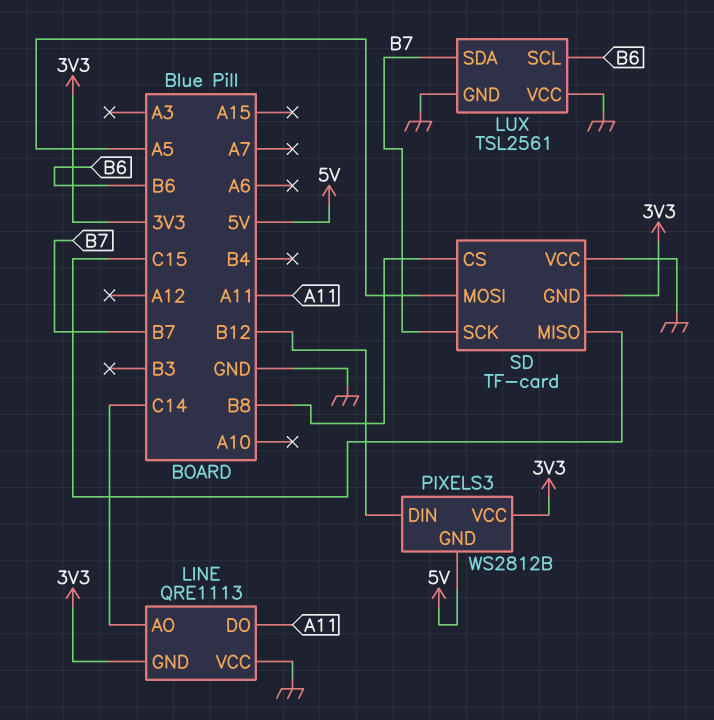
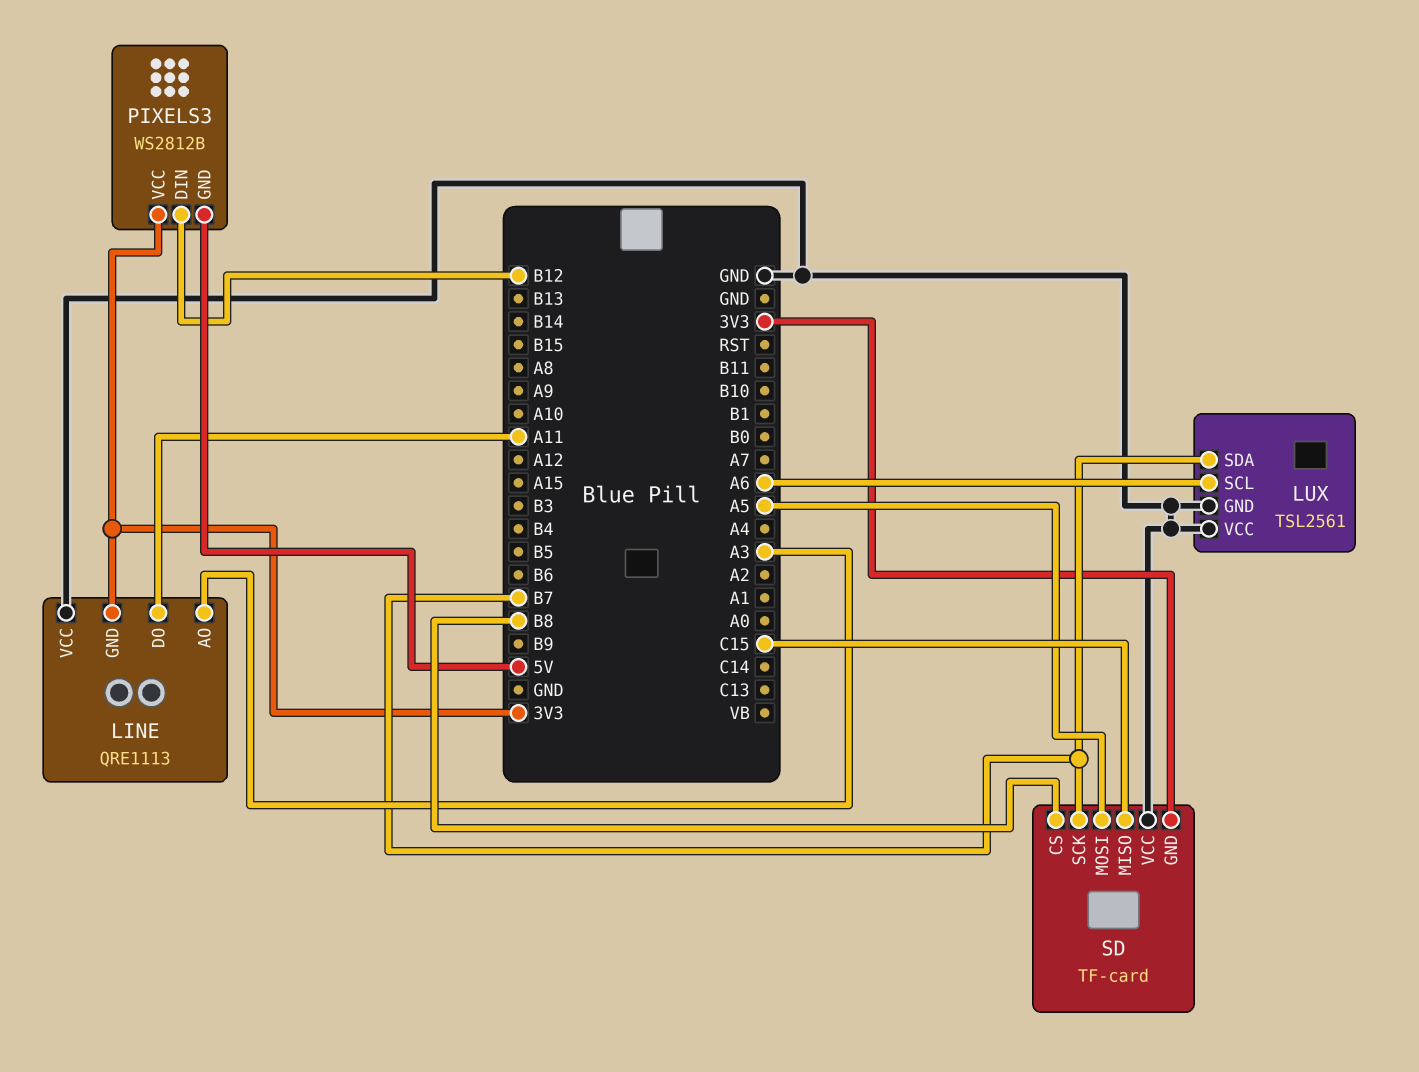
LINE pin AO: C14 -> A3
LUX pin SCL: B6 -> A6

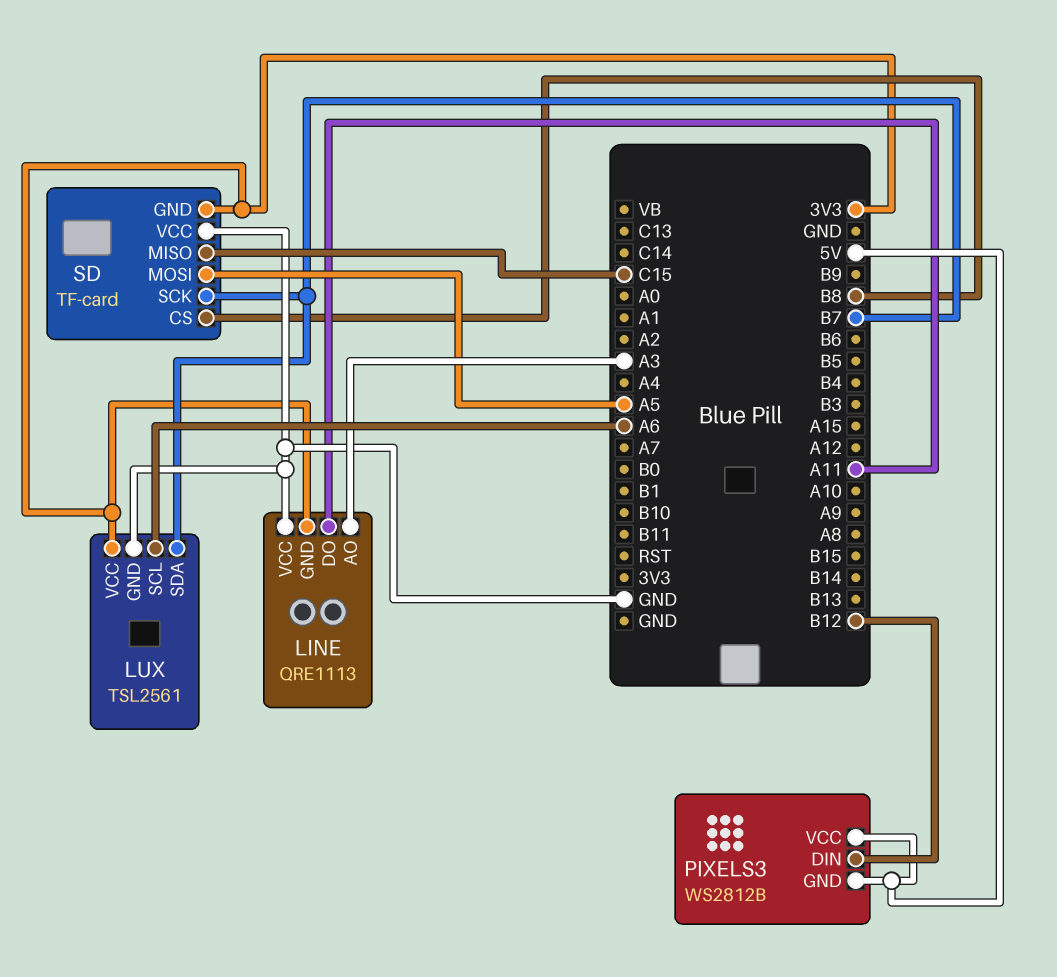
LUX pin VCC: GND -> 3V3
PIXELS3 pin VCC: 3V3 -> 5V

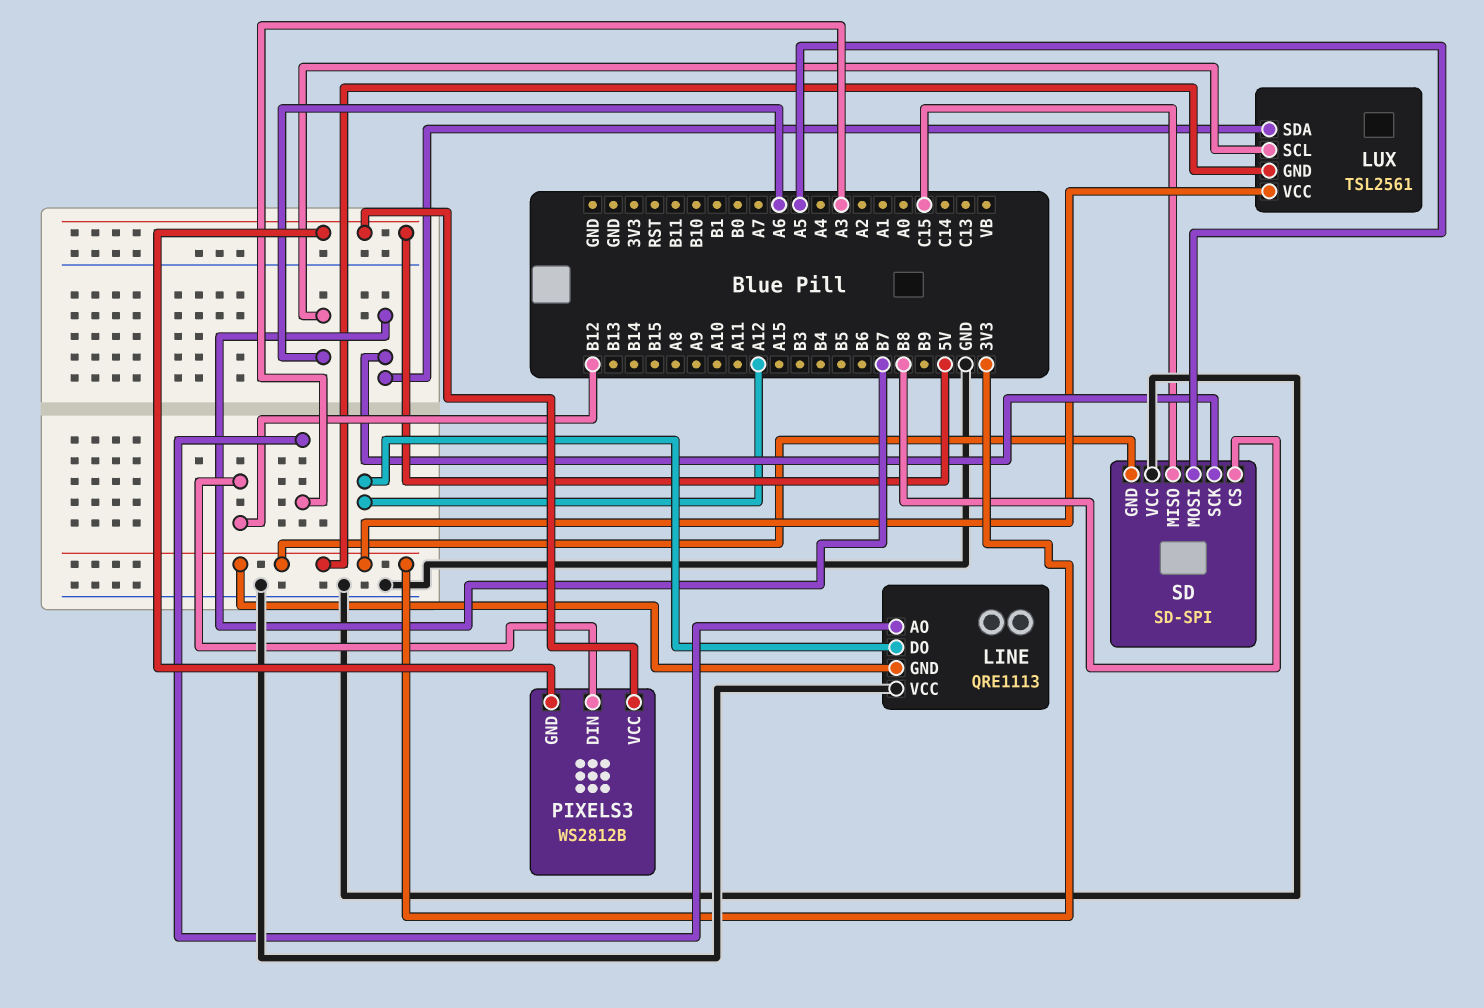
LINE pin DO: A11 -> A12
LUX pin GND: GND -> 3V3
SD: TF-card -> SD-SPI

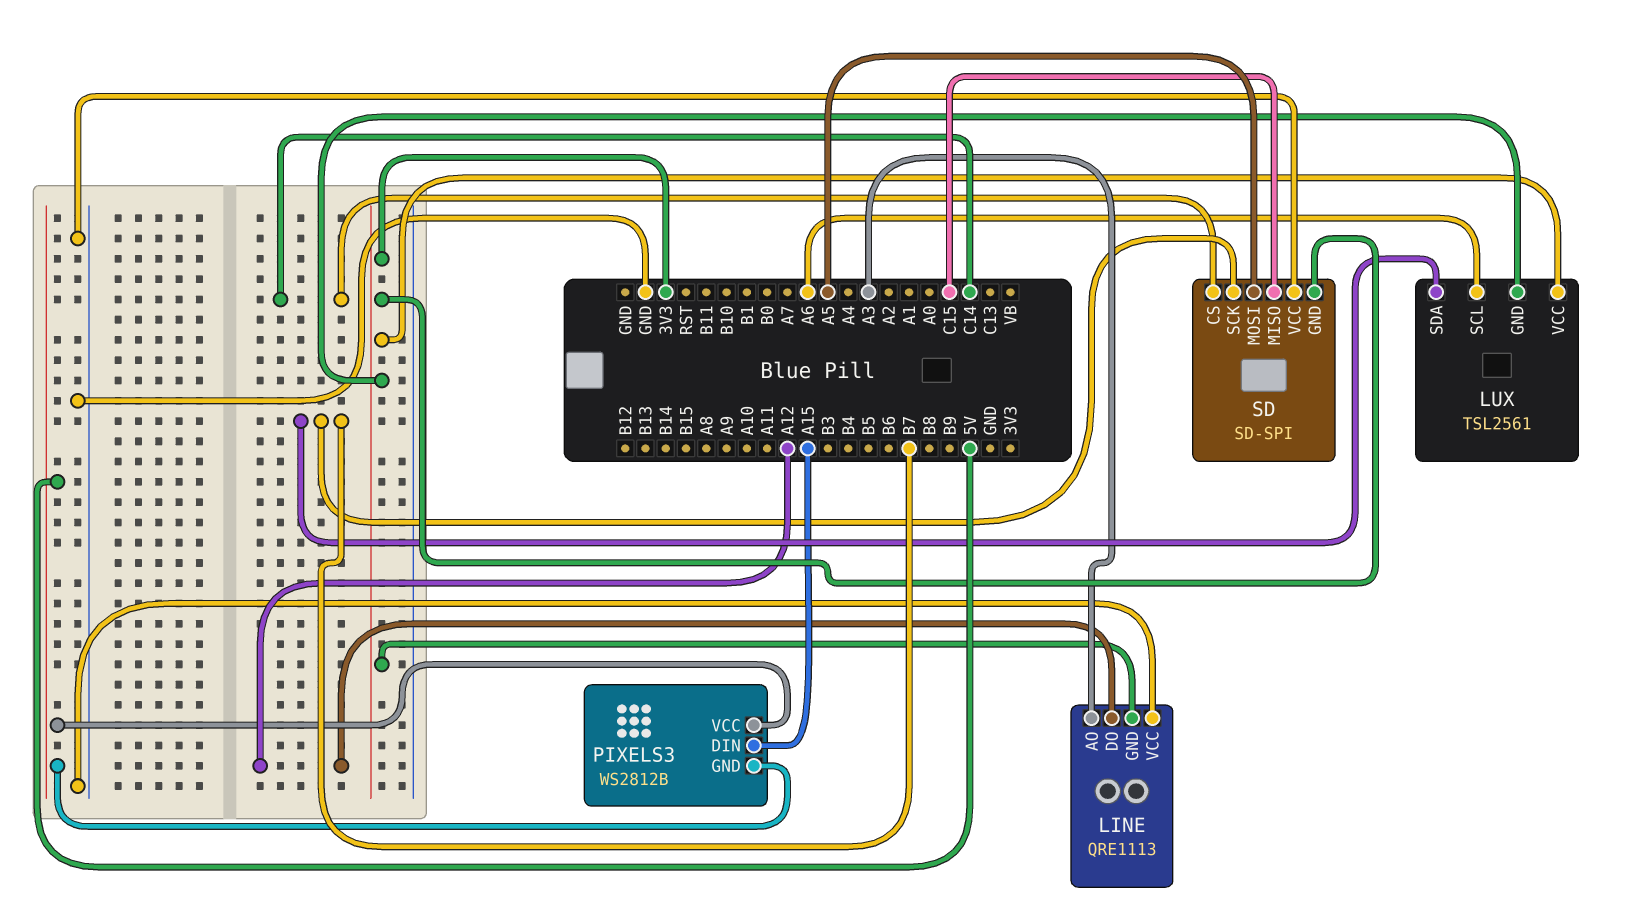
PIXELS3 pin DIN: B12 -> A15
SD pin CS: B8 -> C14

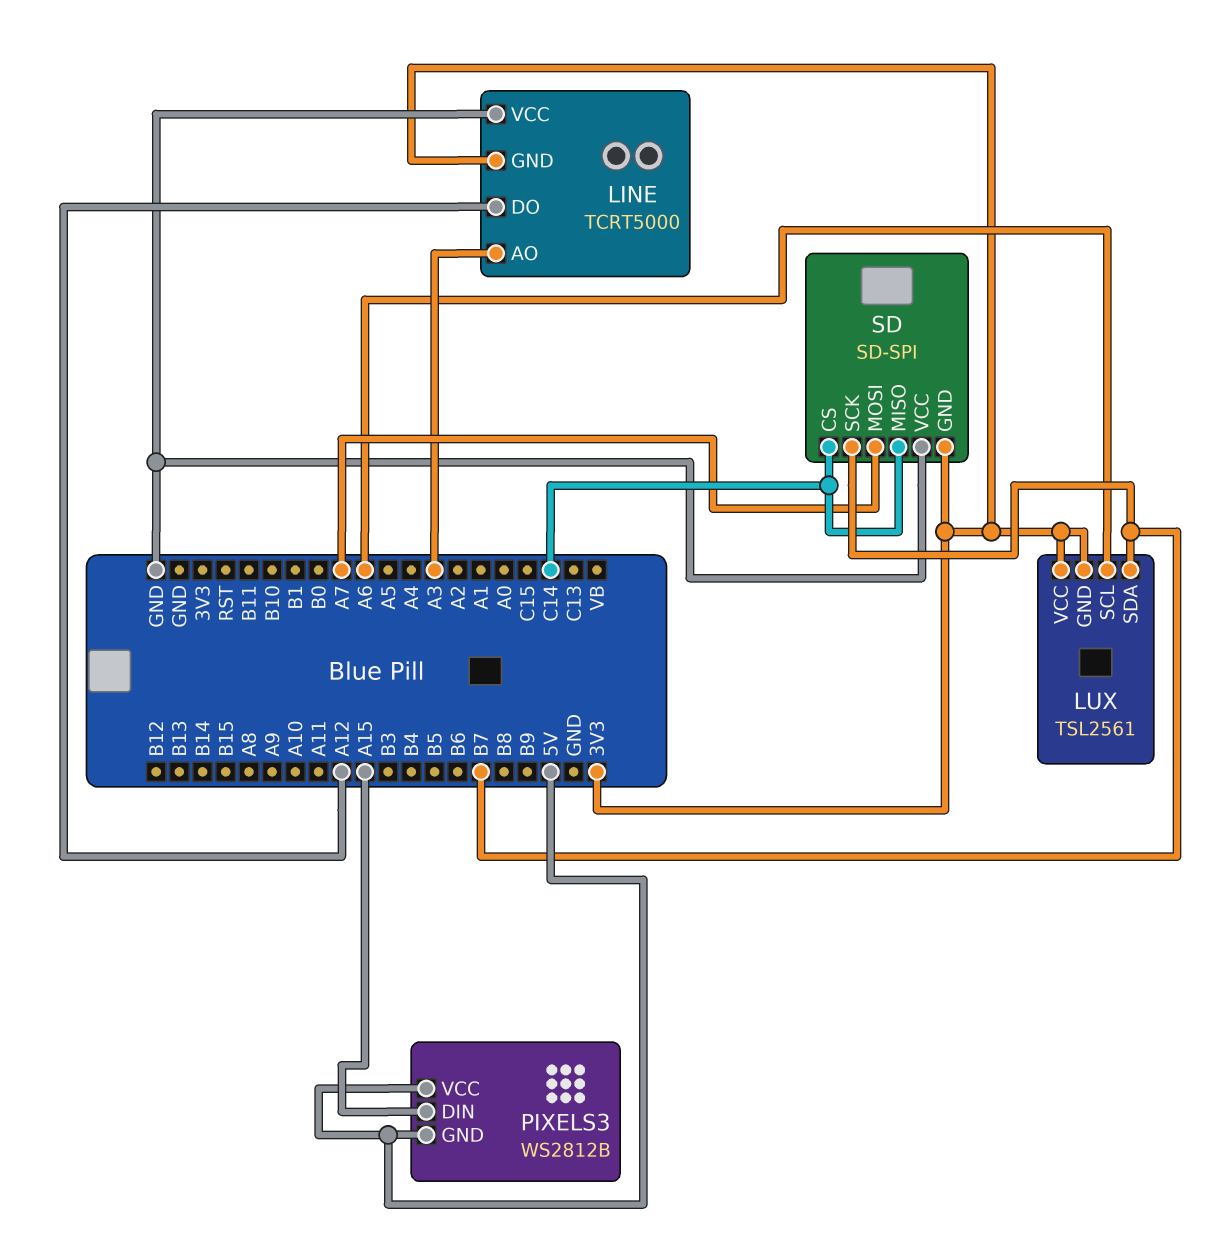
LINE: QRE1113 -> TCRT5000
SD pin MISO: C15 -> C14
SD pin MOSI: A5 -> A7

